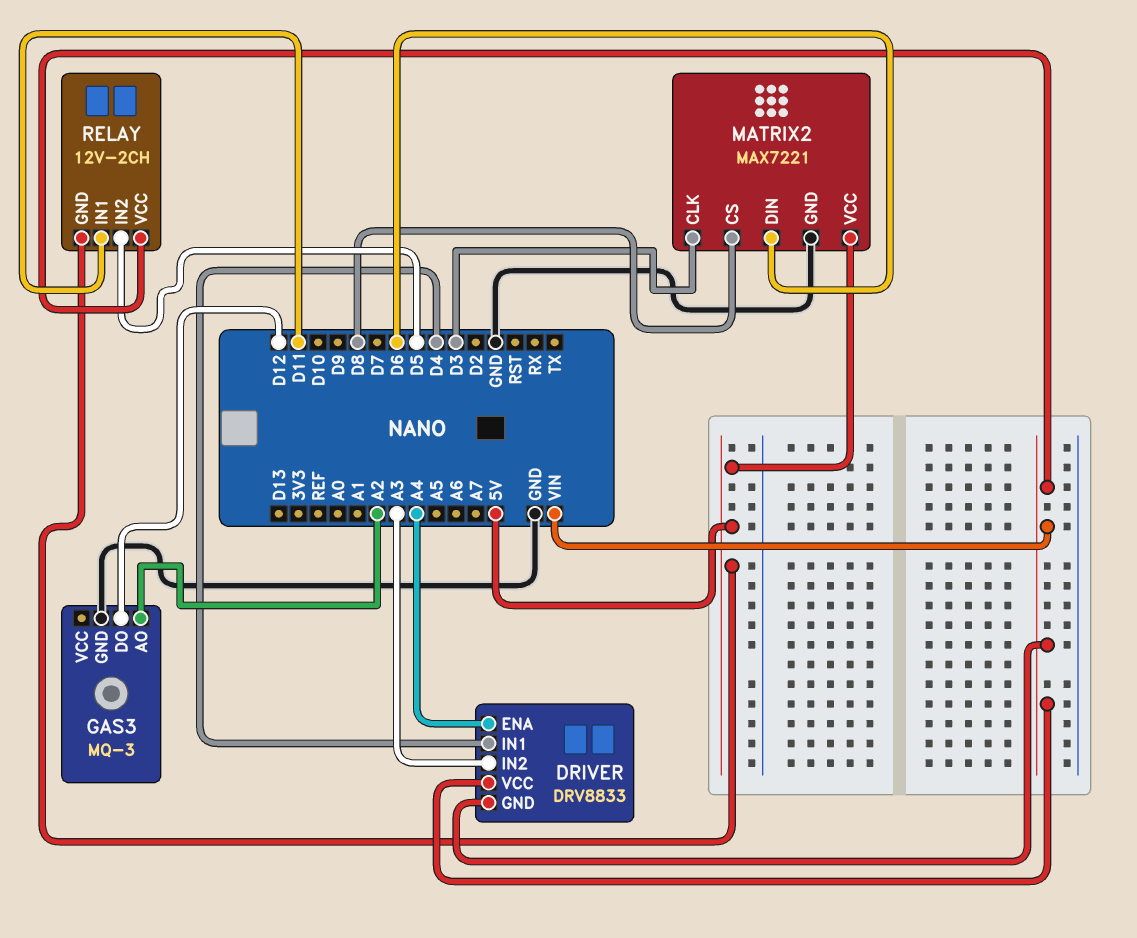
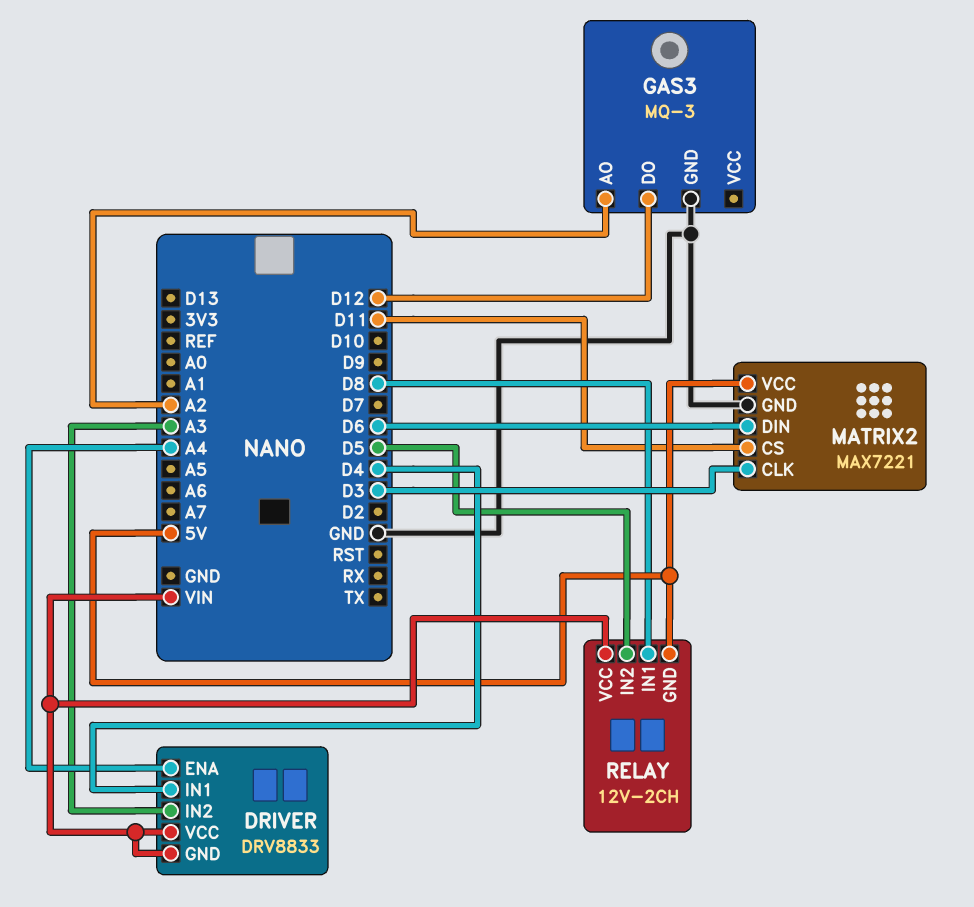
MATRIX2 pin CS: D8 -> D11
RELAY pin IN1: D11 -> D8

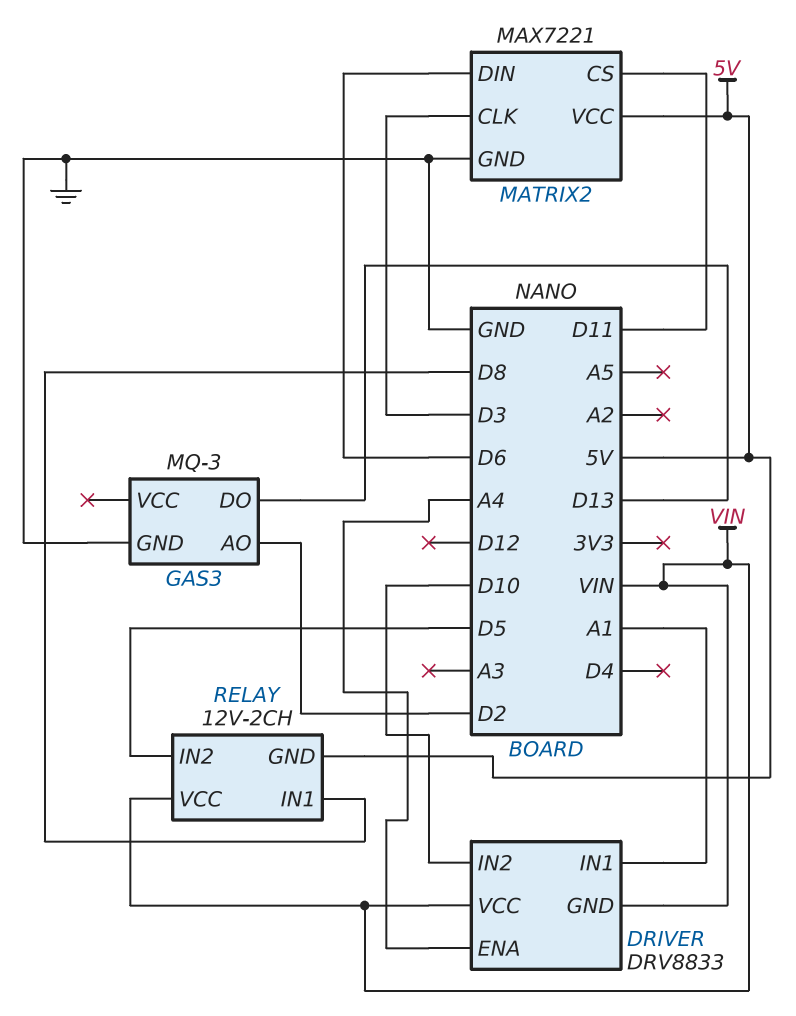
DRIVER pin IN1: D4 -> A1
DRIVER pin IN2: A3 -> D10
GAS3 pin AO: A2 -> D2
GAS3 pin DO: D12 -> D13

